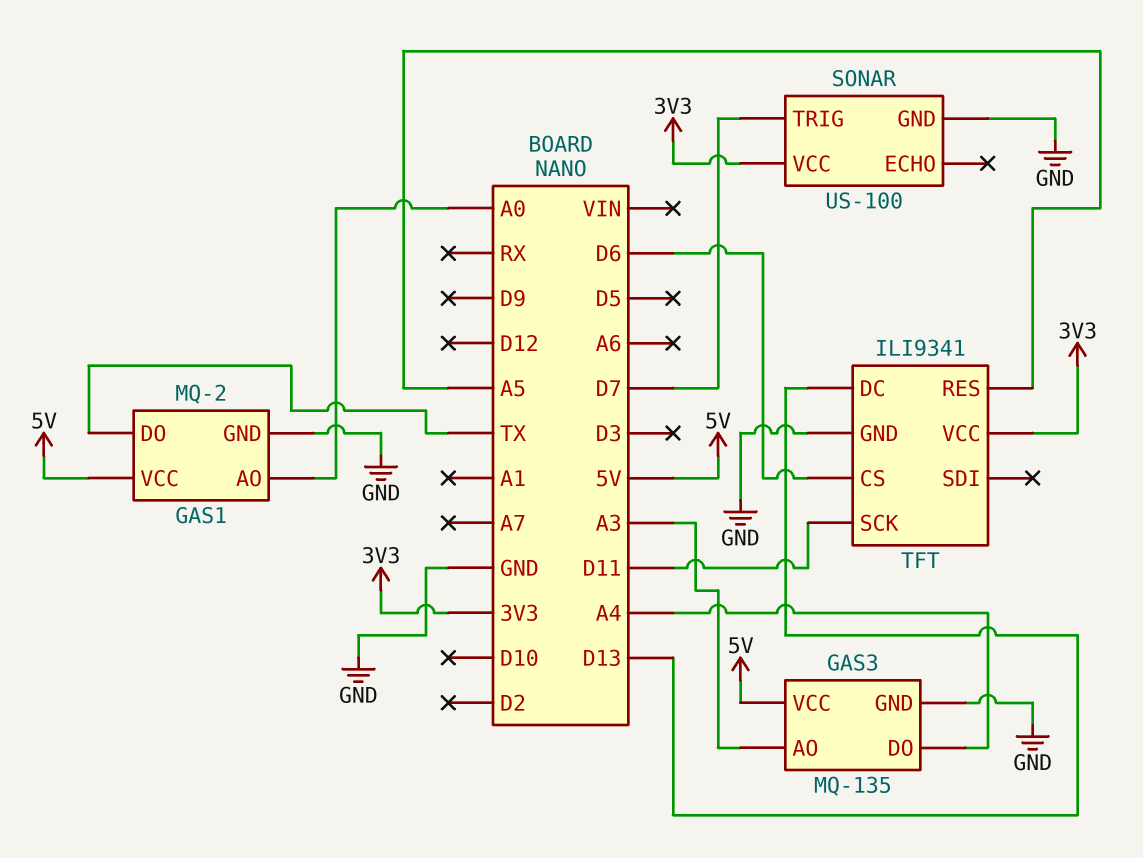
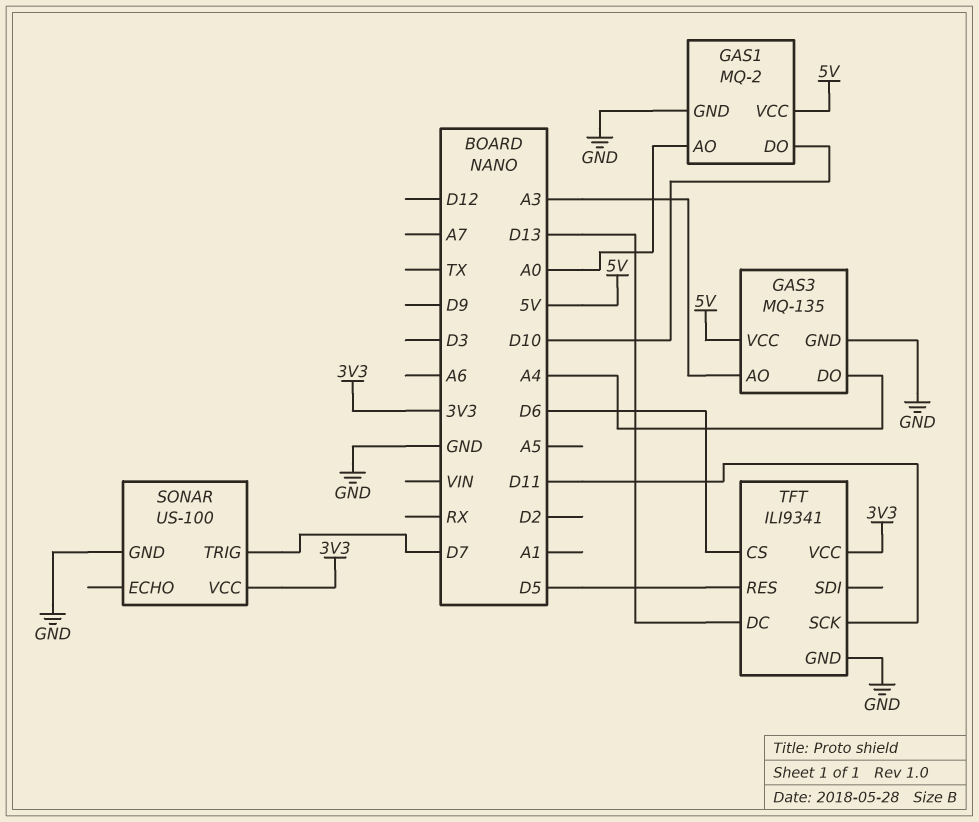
GAS1 pin DO: TX -> D10
TFT pin RES: A5 -> D5

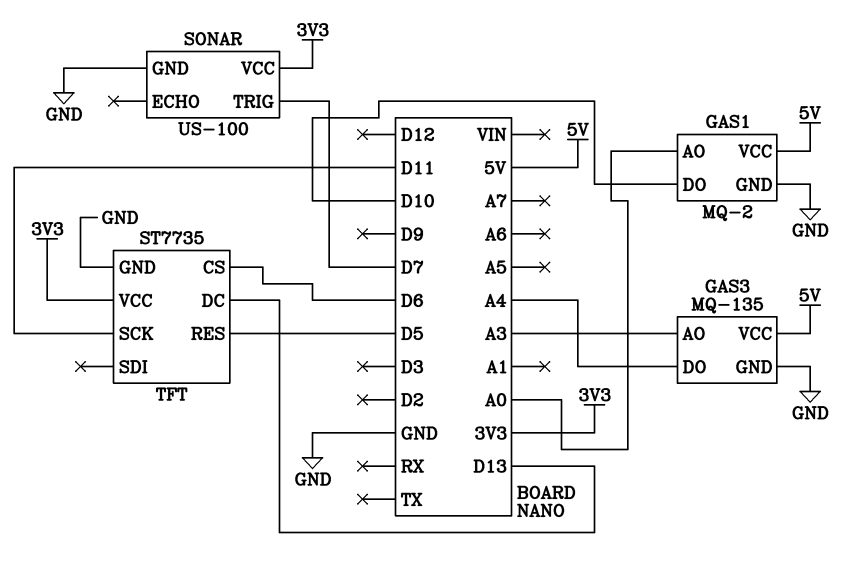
TFT: ILI9341 -> ST7735

